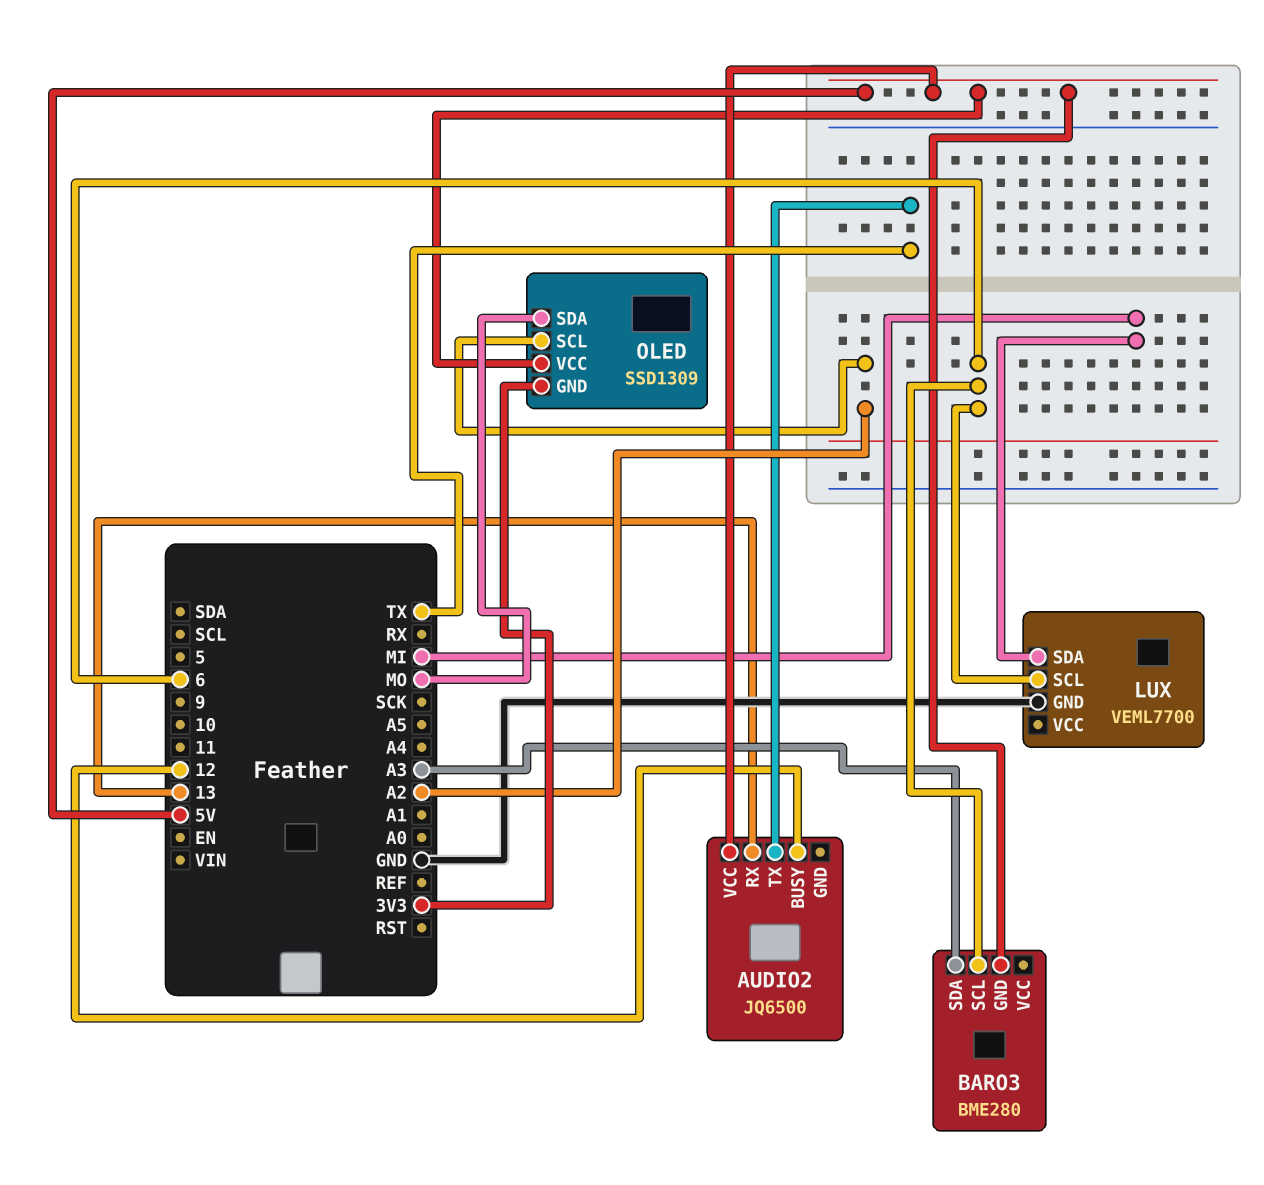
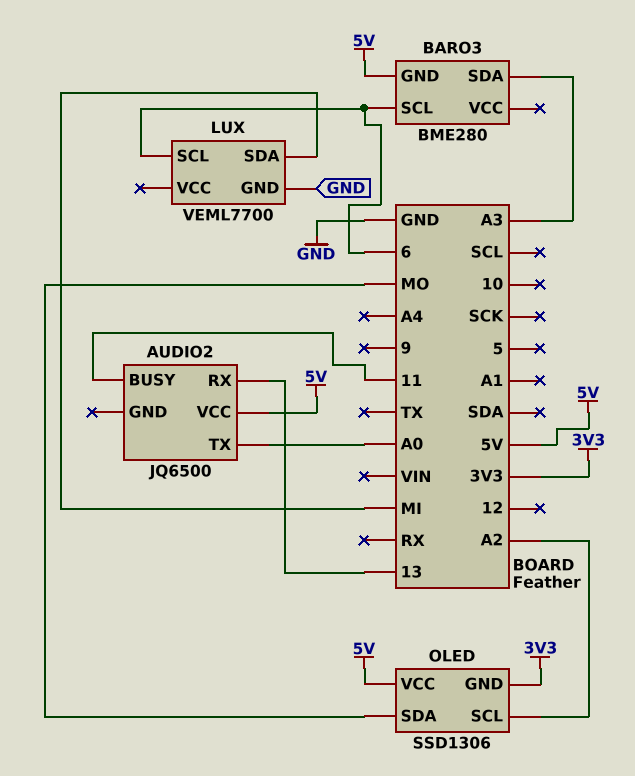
AUDIO2 pin BUSY: 12 -> 11
AUDIO2 pin TX: TX -> A0
OLED: SSD1309 -> SSD1306

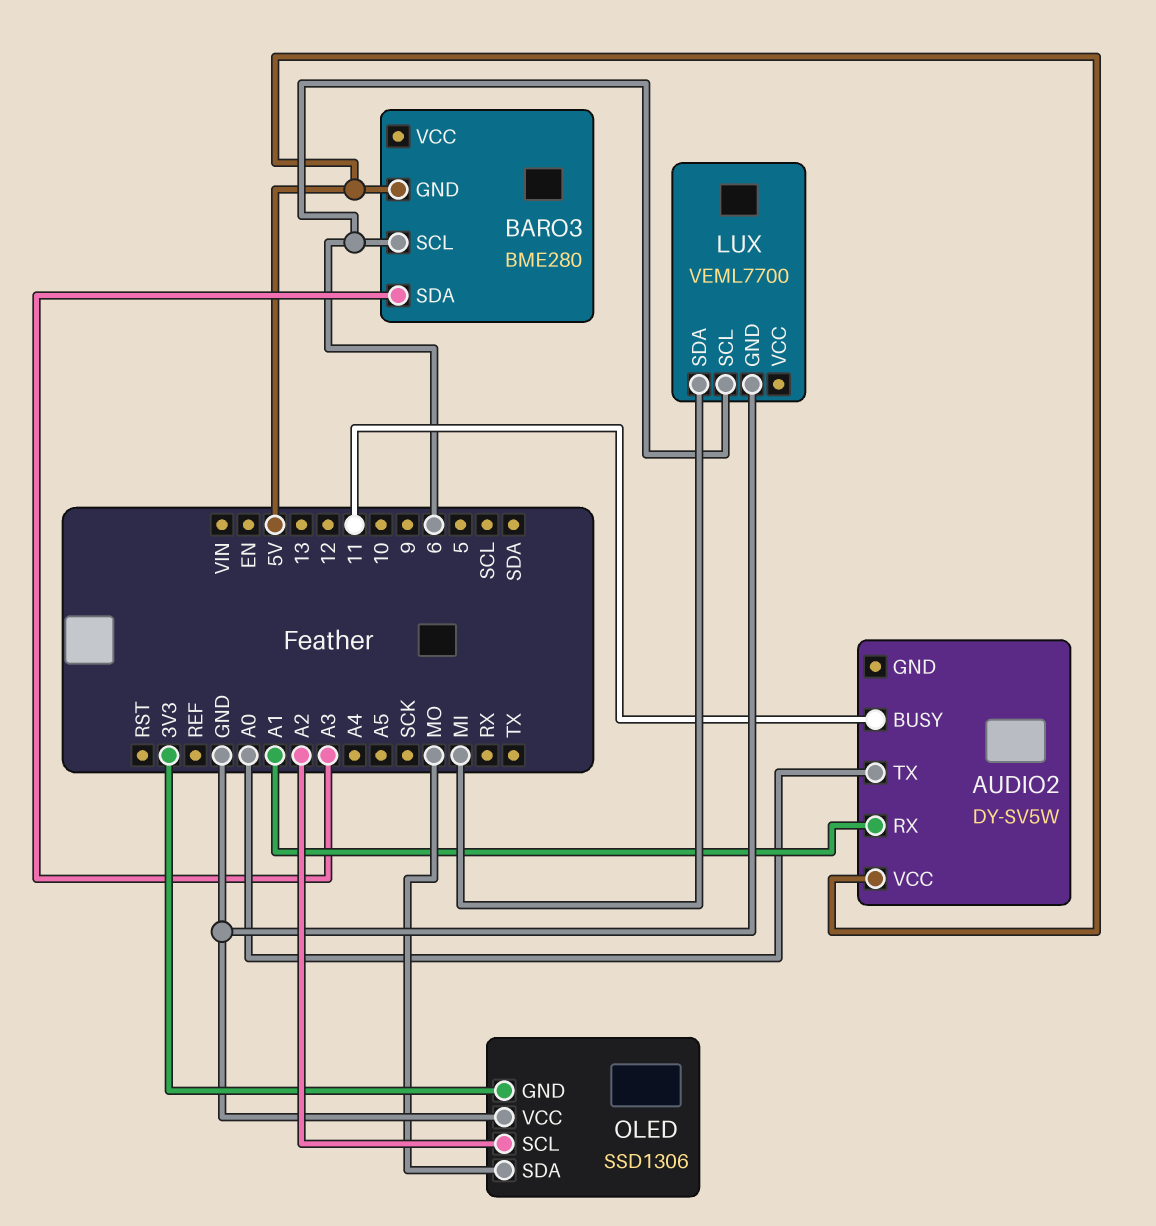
AUDIO2: JQ6500 -> DY-SV5W
AUDIO2 pin RX: 13 -> A1
OLED pin VCC: 5V -> GND

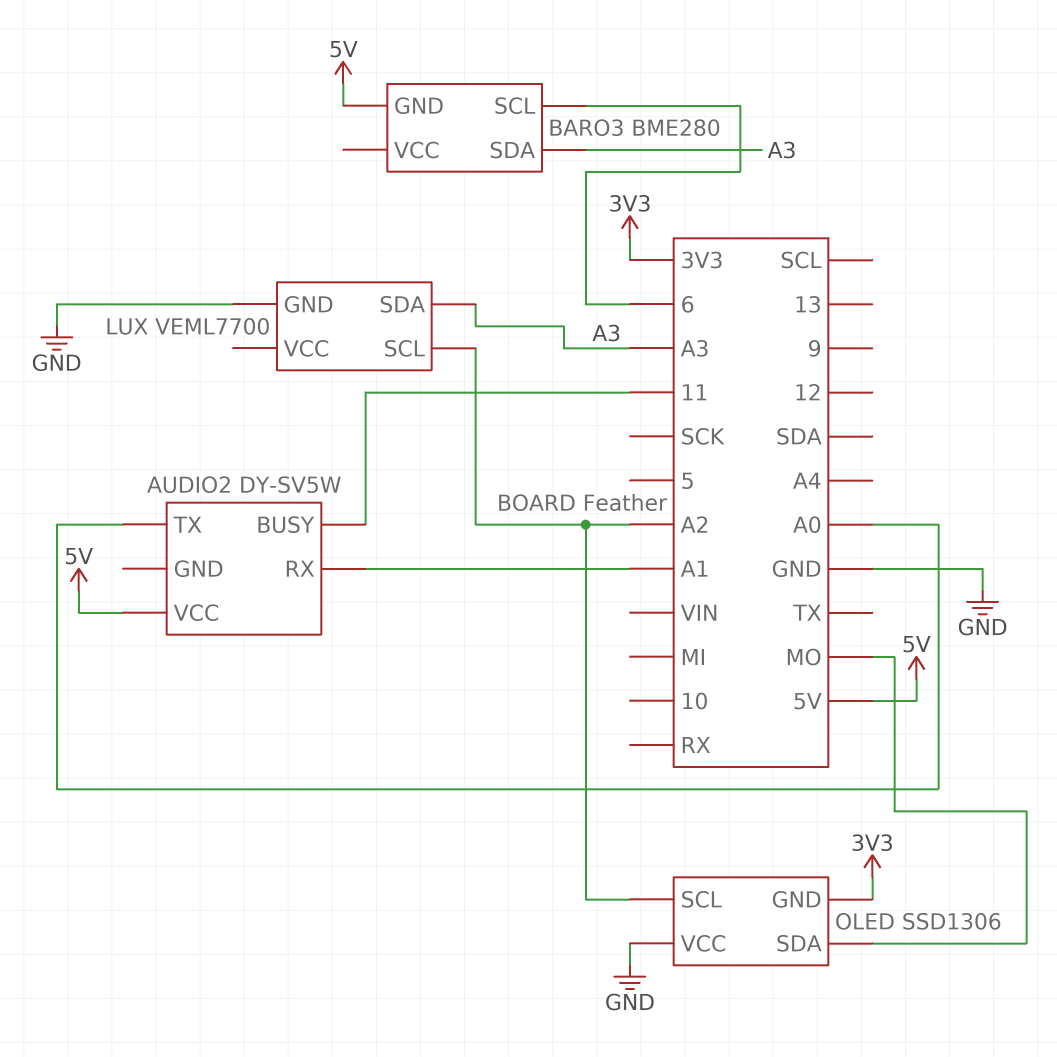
LUX pin SCL: 6 -> A2
LUX pin SDA: MI -> A3

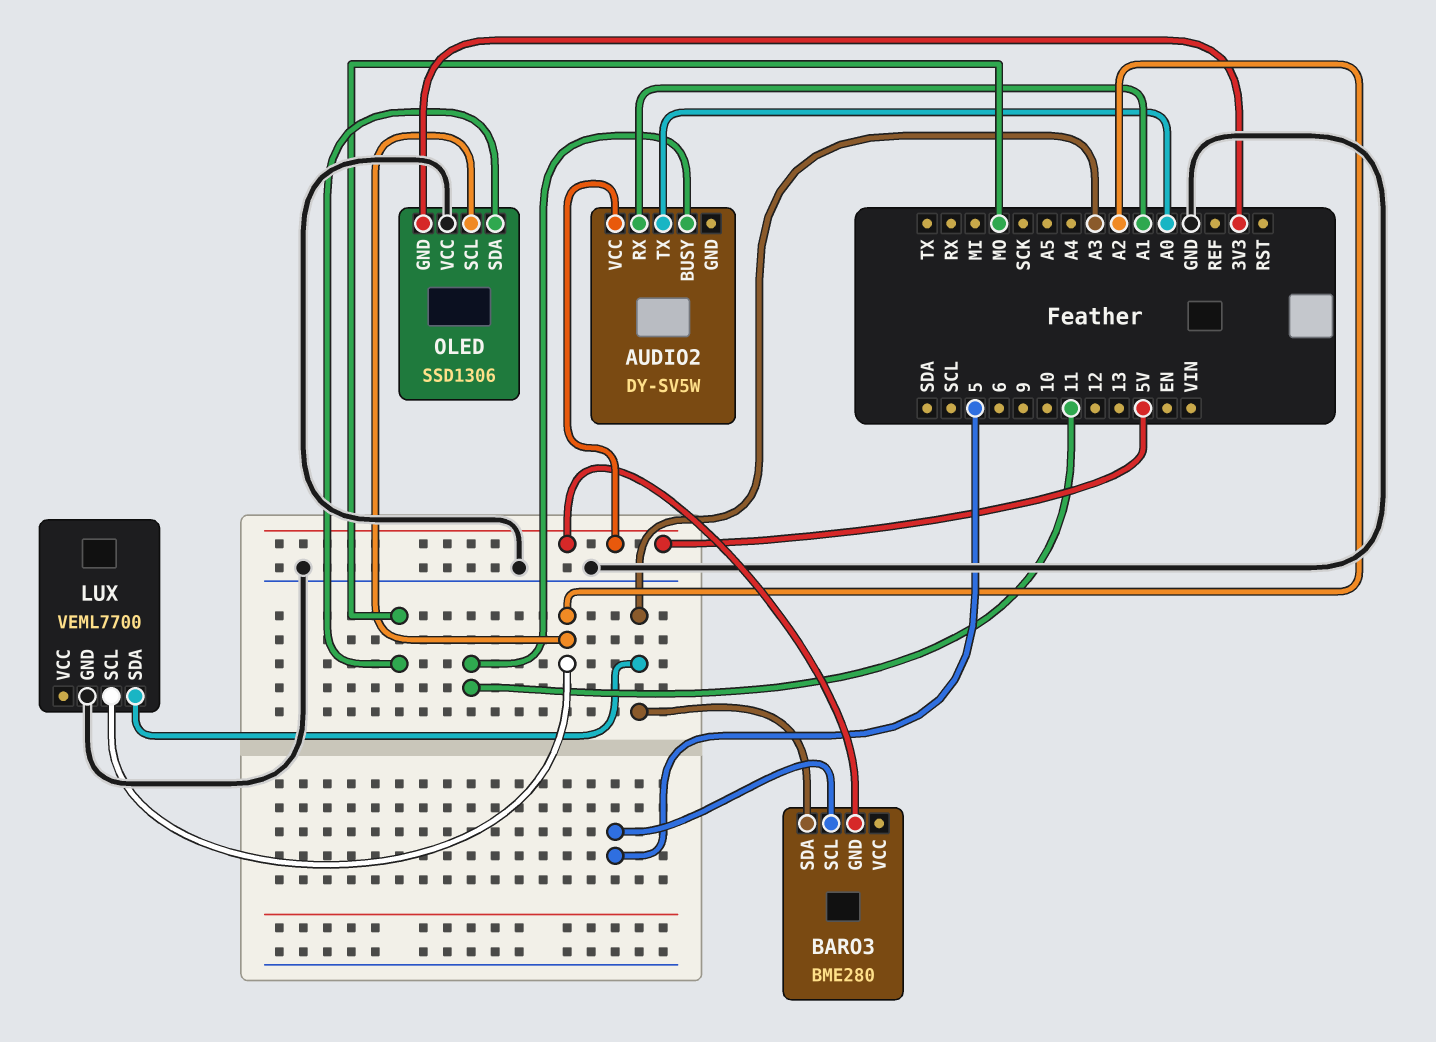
BARO3 pin SCL: 6 -> 5

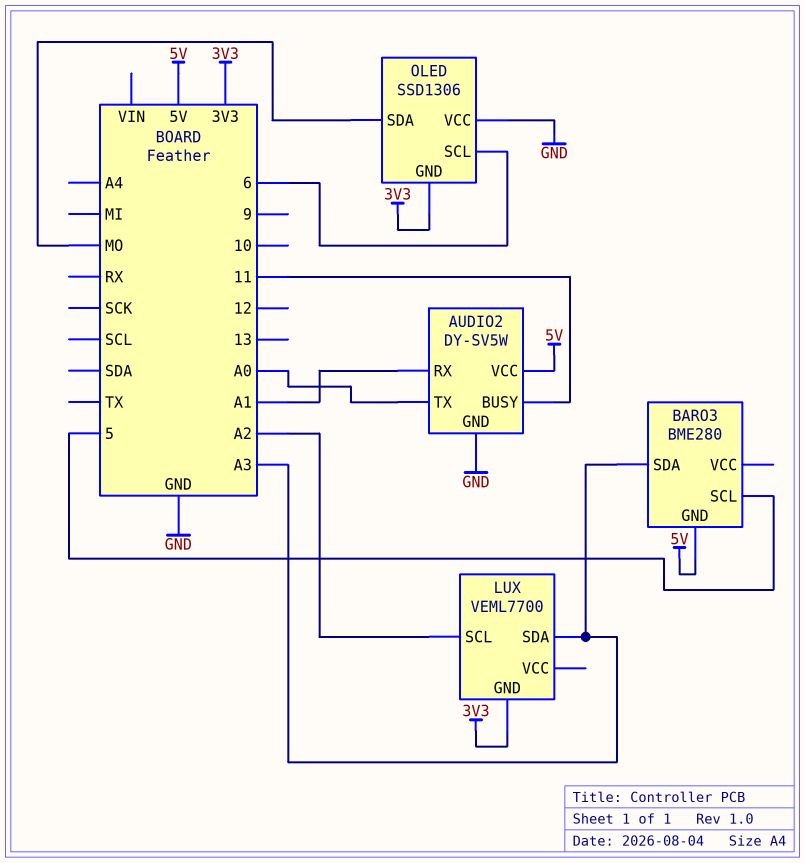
AUDIO2 pin GND: none -> GND
LUX pin GND: GND -> 3V3
OLED pin SCL: A2 -> 6

